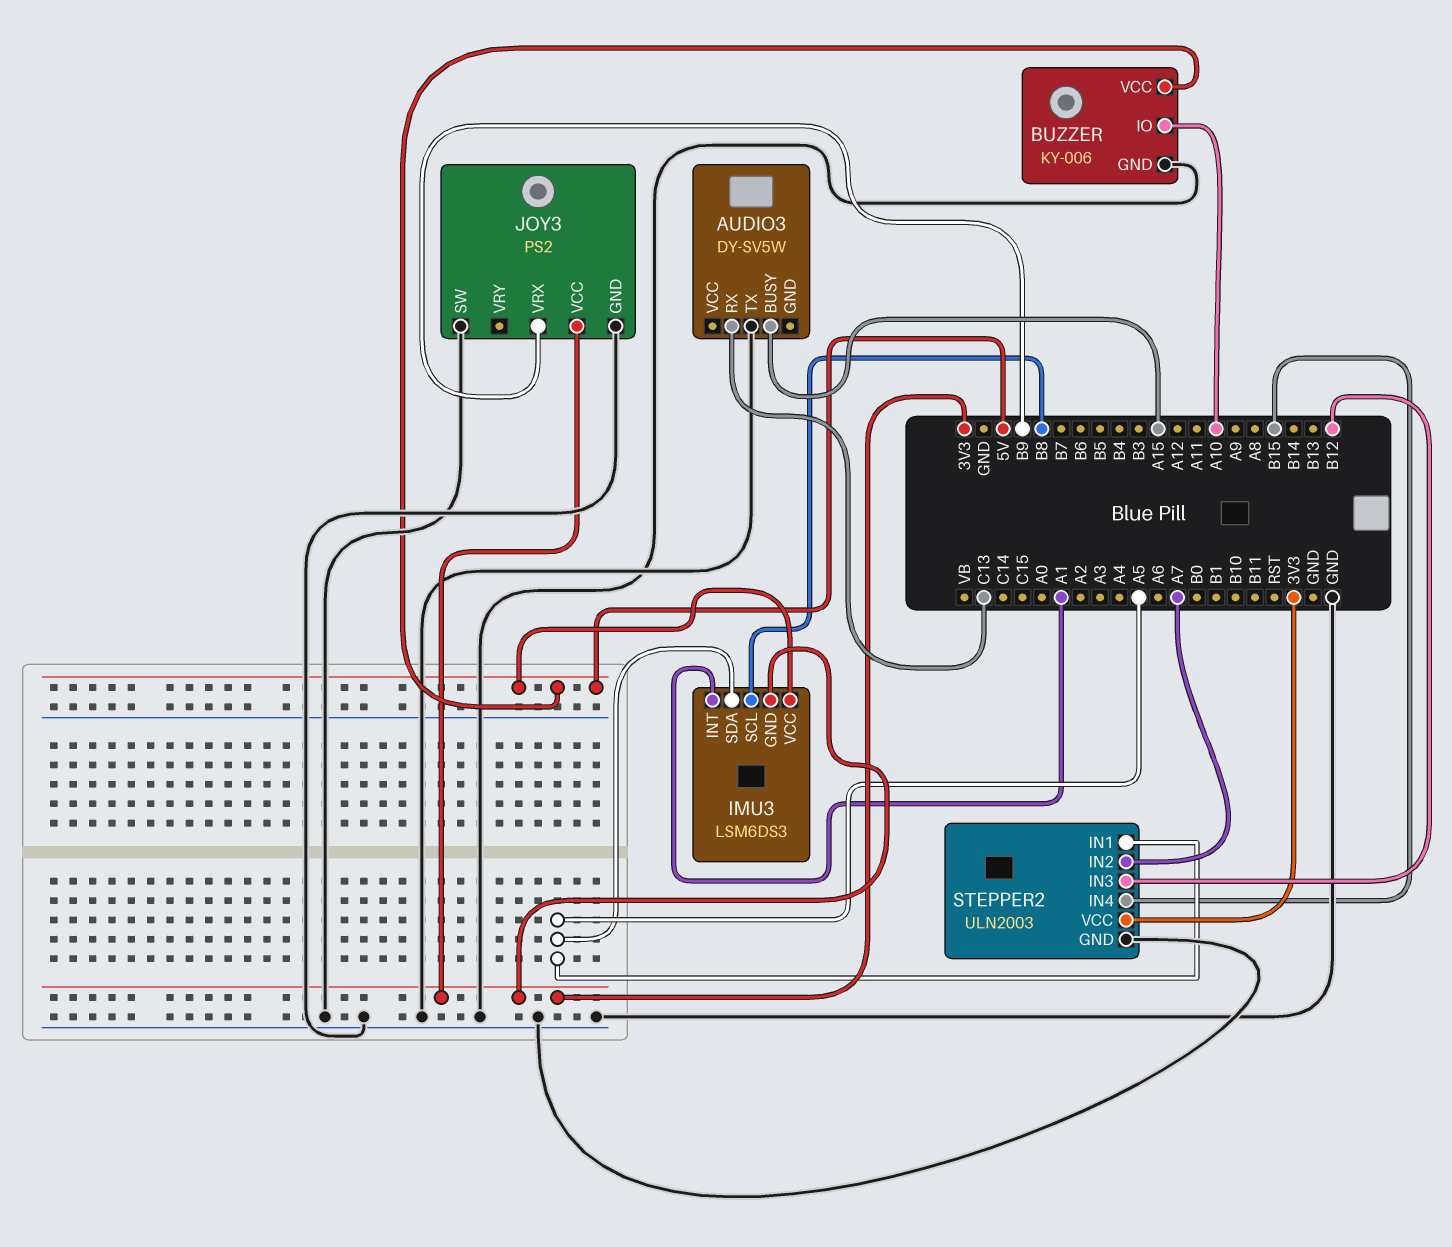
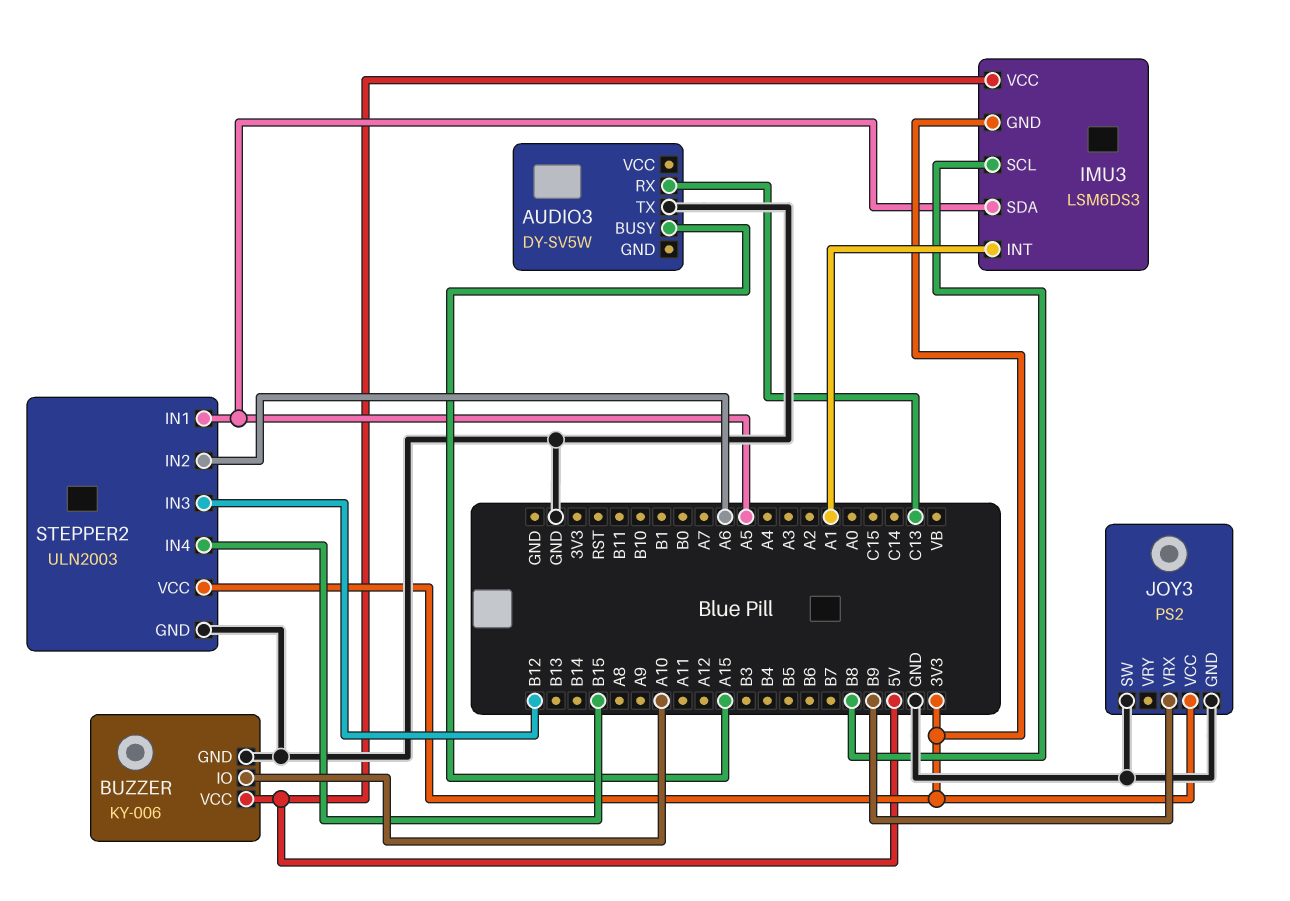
STEPPER2 pin IN2: A7 -> A6

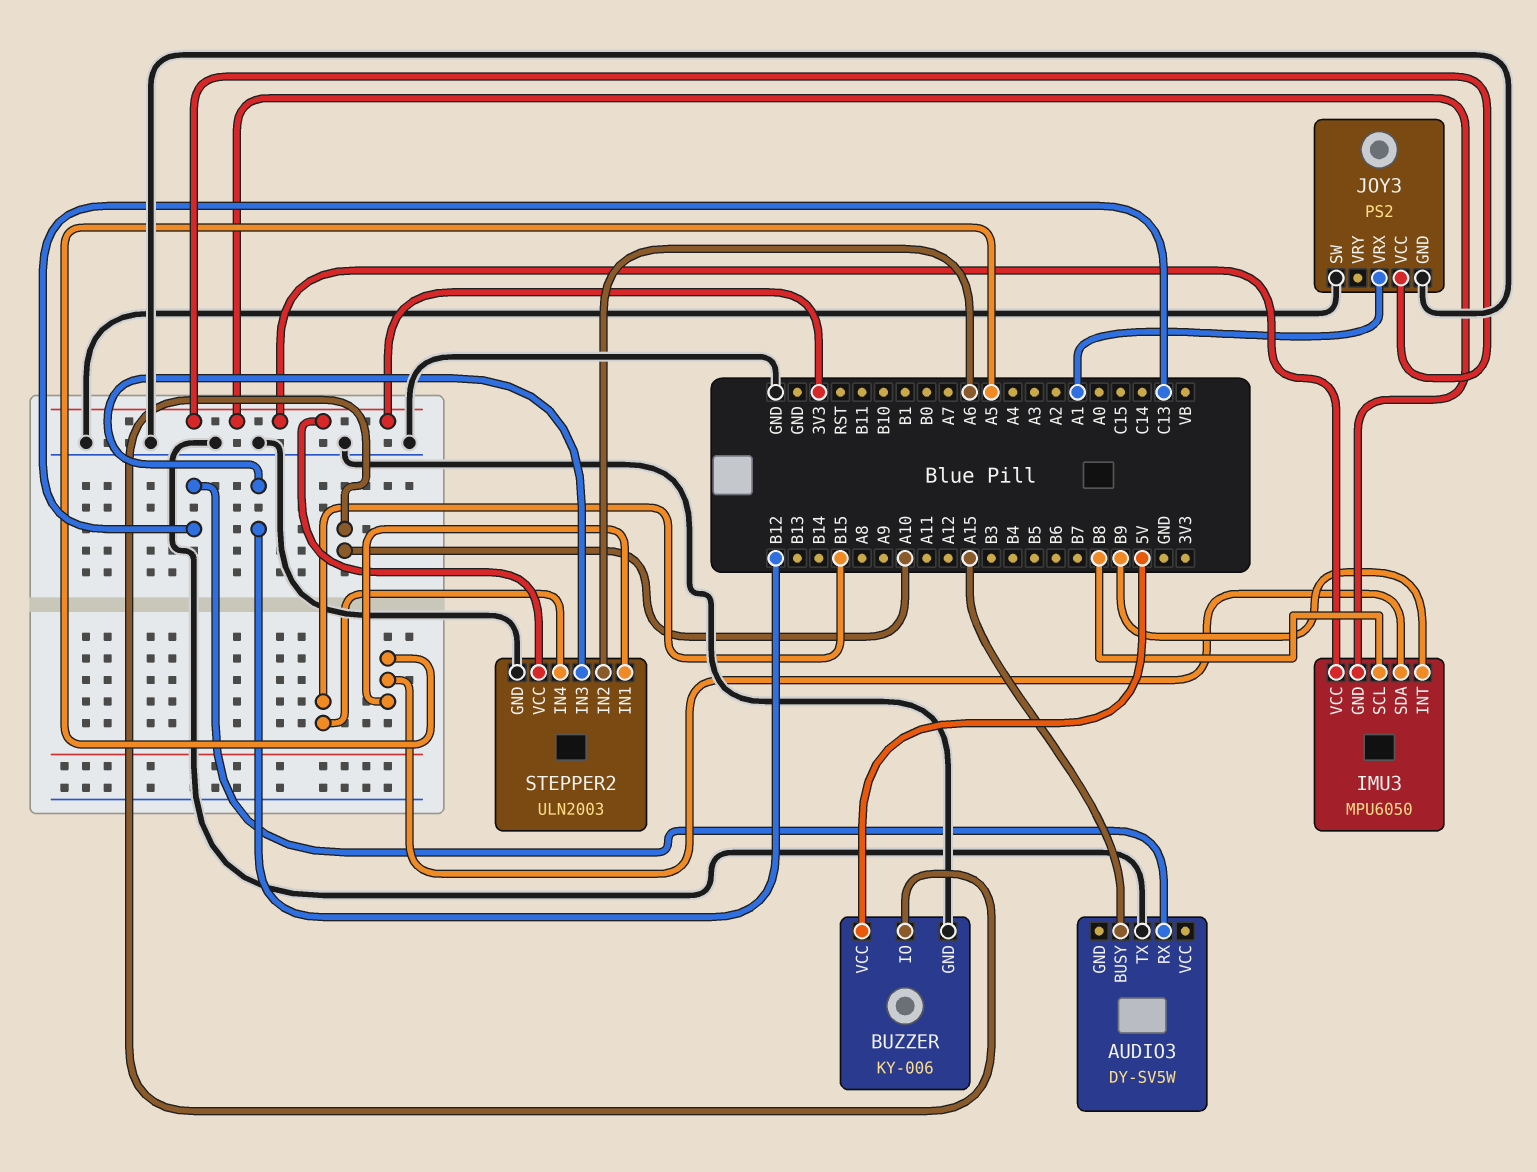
IMU3: LSM6DS3 -> MPU6050
IMU3 pin INT: A1 -> B9
IMU3 pin VCC: 5V -> 3V3
JOY3 pin VRX: B9 -> A1

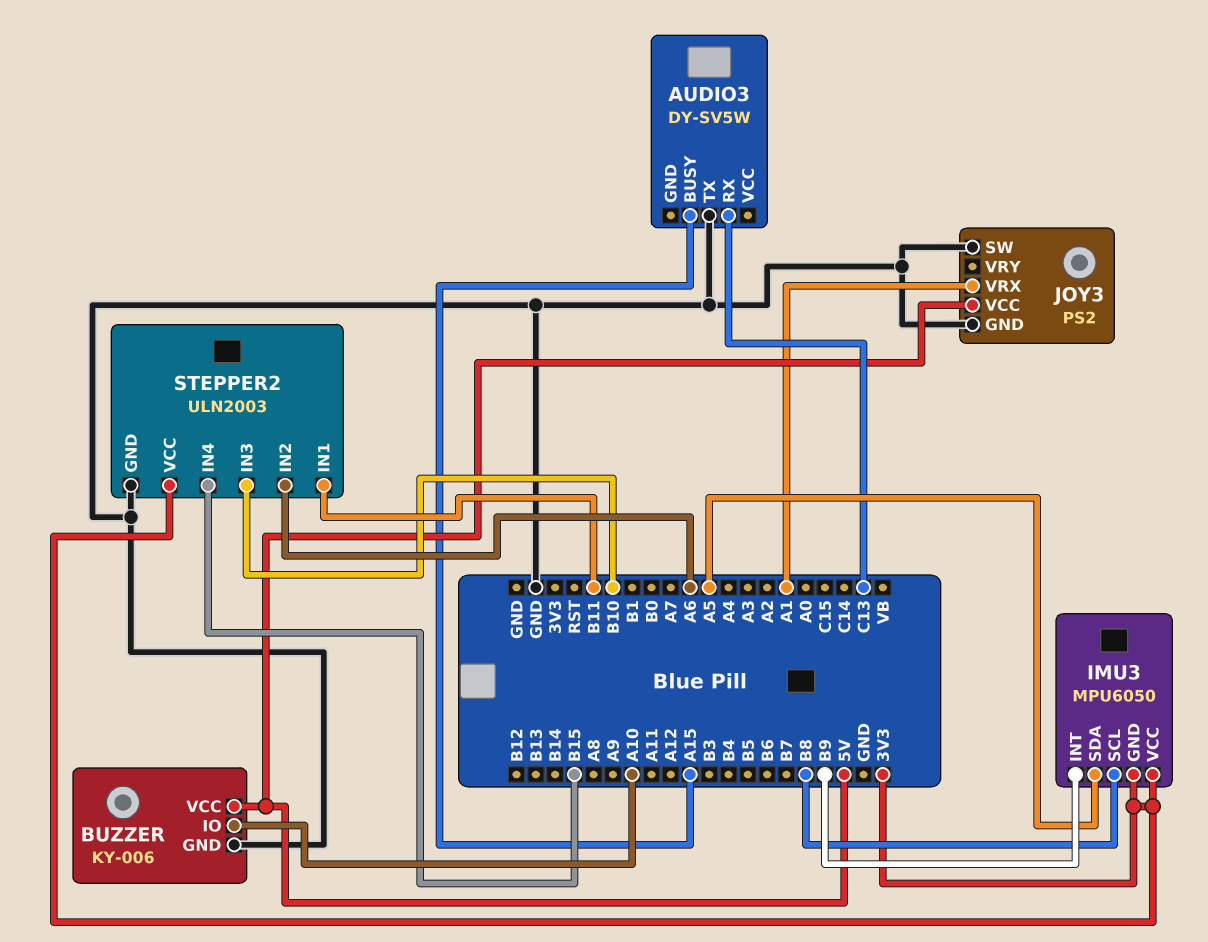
JOY3 pin VCC: 3V3 -> 5V
STEPPER2 pin IN1: A5 -> B11
STEPPER2 pin IN3: B12 -> B10

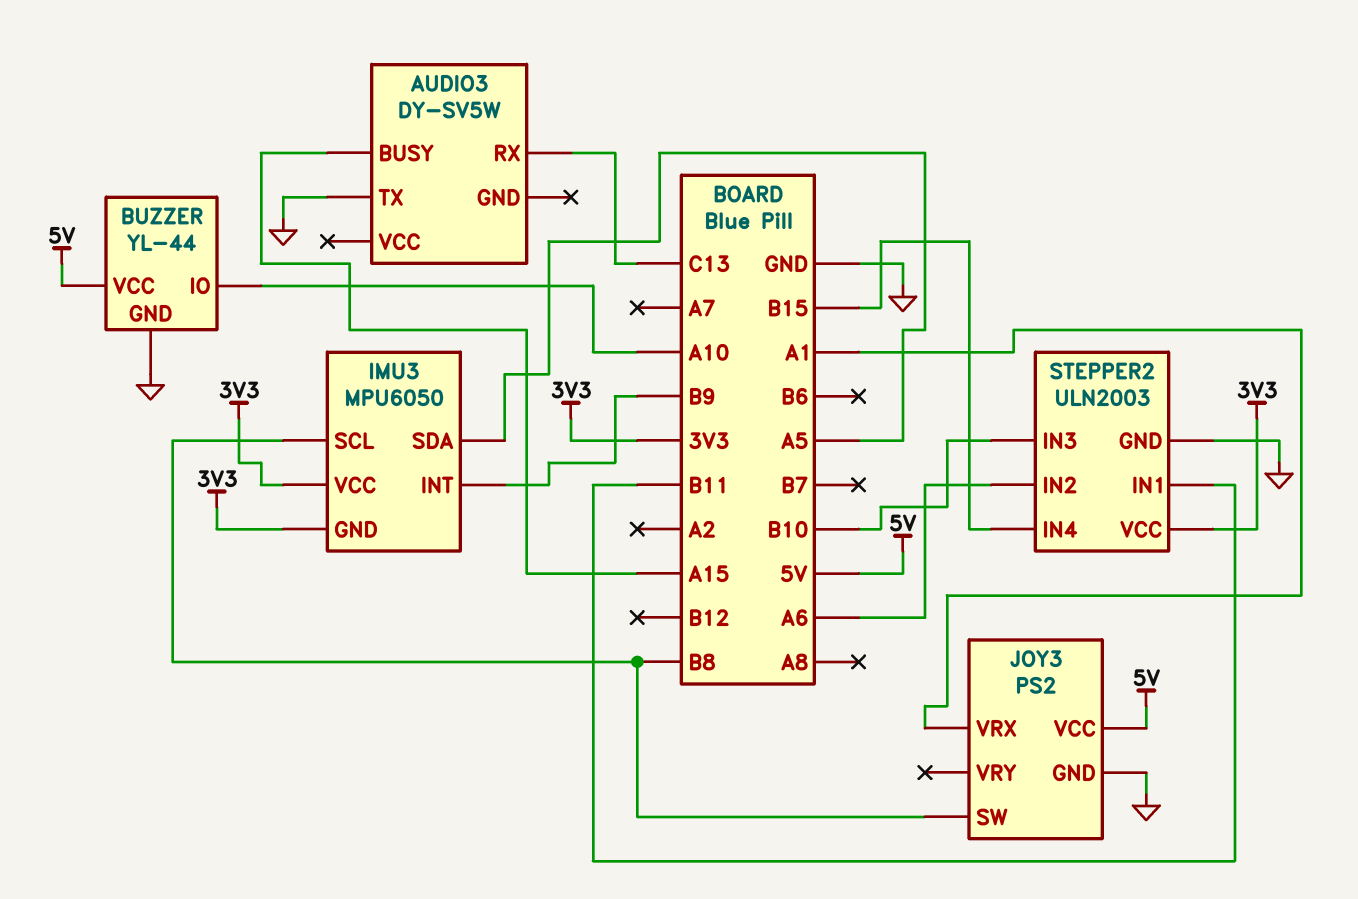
BUZZER: KY-006 -> YL-44
JOY3 pin SW: GND -> B8

